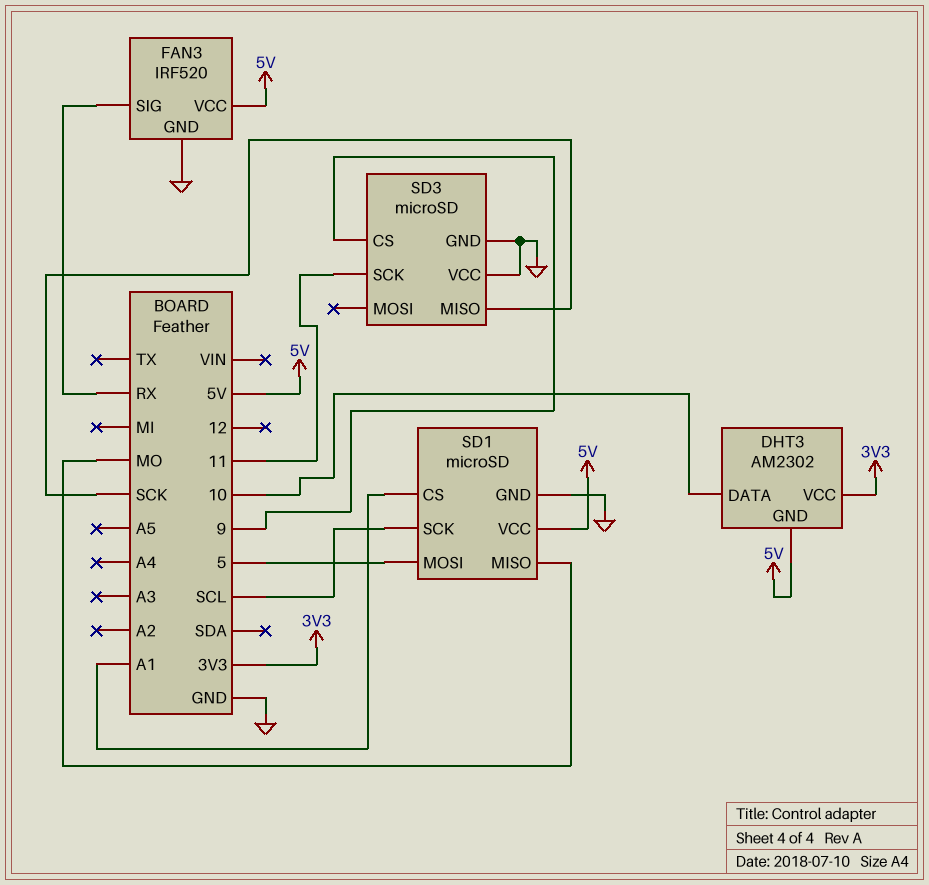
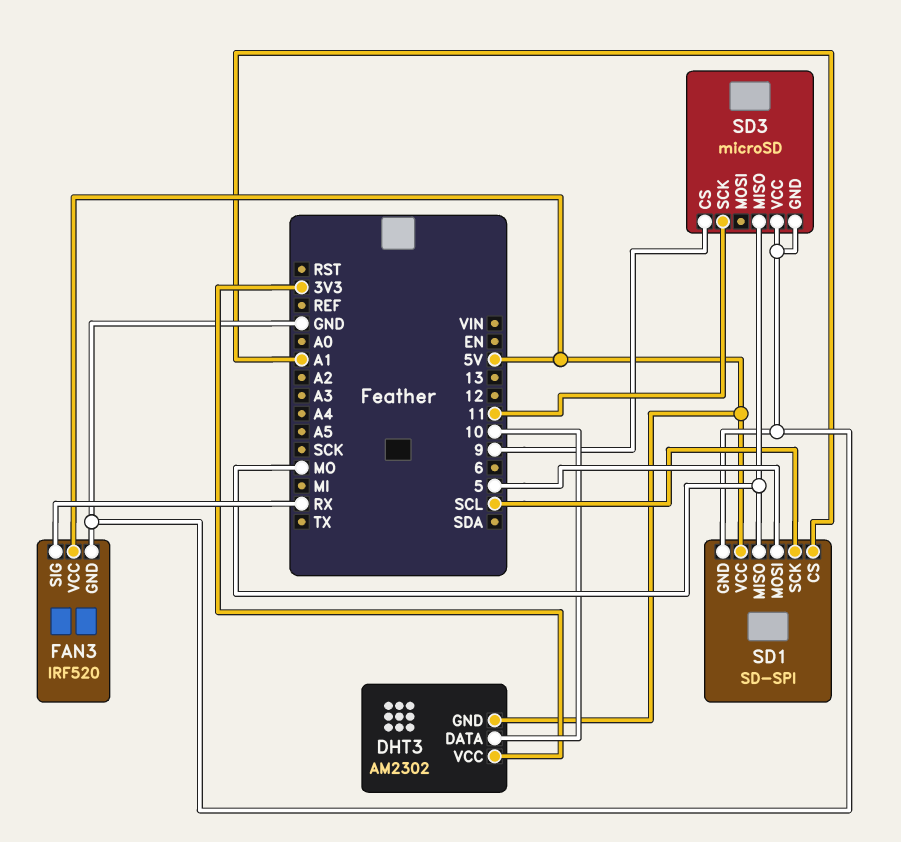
SD1: microSD -> SD-SPI
SD3 pin MISO: SCK -> MO

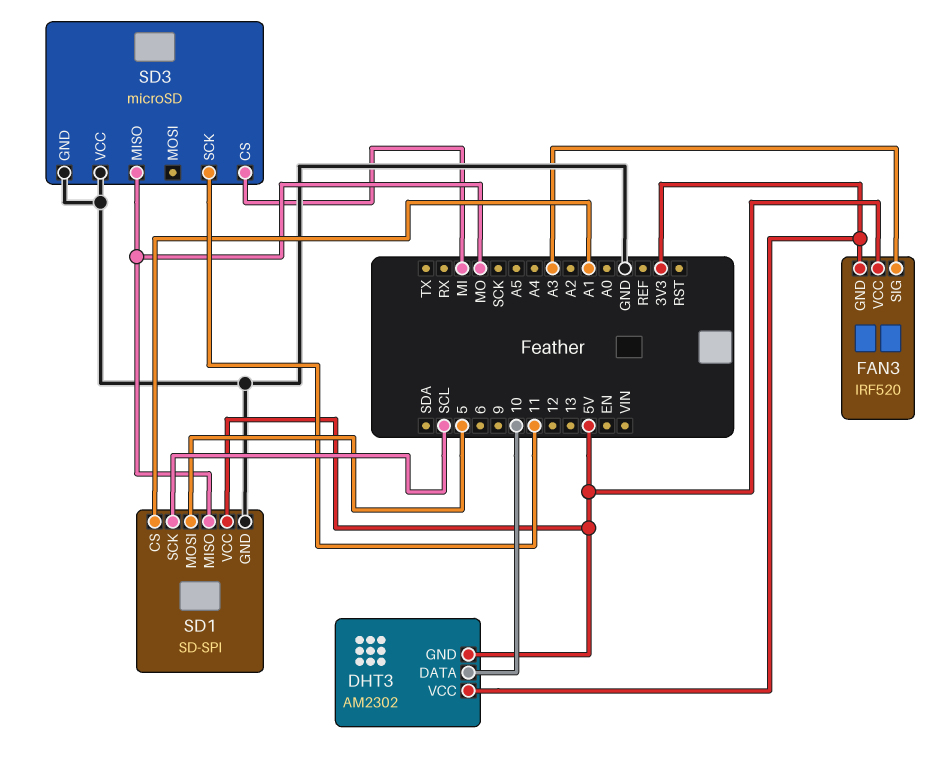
FAN3 pin GND: GND -> 3V3
FAN3 pin SIG: RX -> A3
SD3 pin CS: 9 -> MI

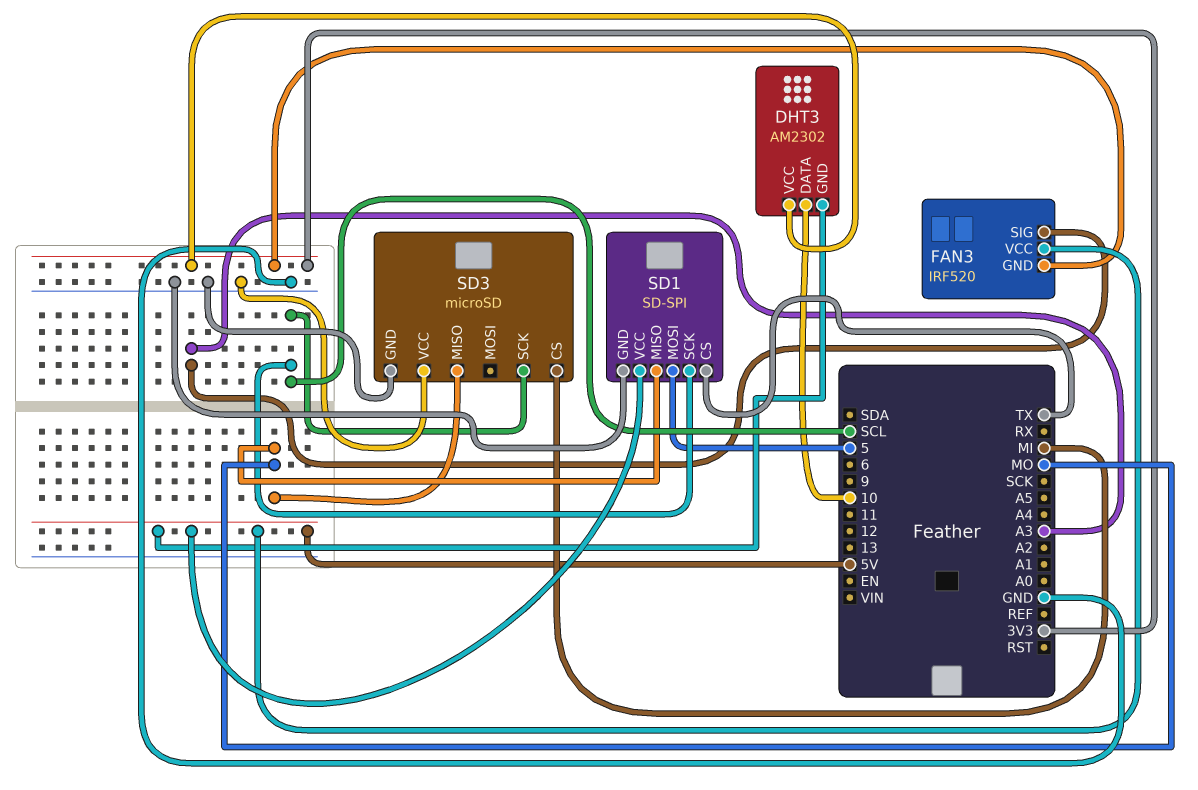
SD1 pin CS: A1 -> TX
SD3 pin SCK: 11 -> SCL

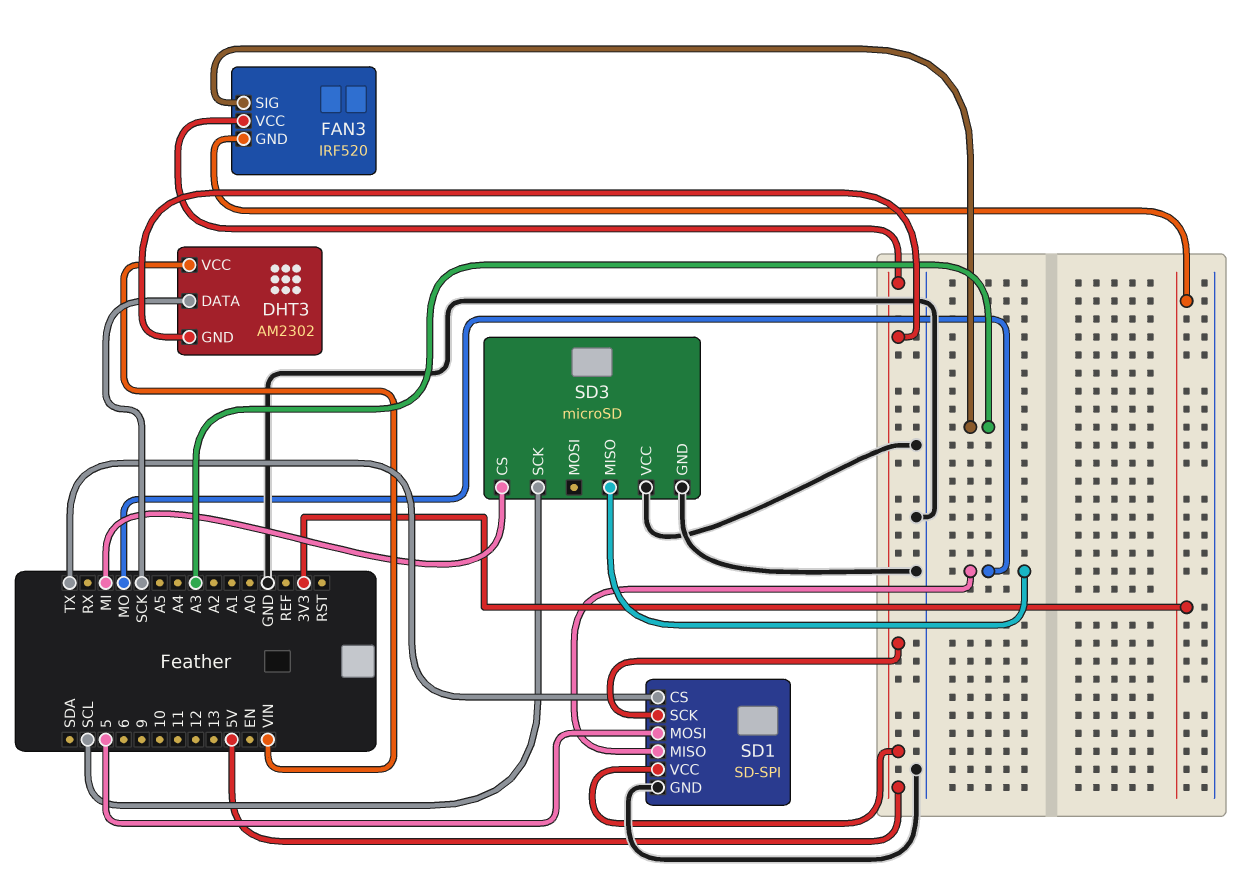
DHT3 pin DATA: 10 -> SCK
DHT3 pin VCC: 3V3 -> VIN
SD1 pin SCK: SCL -> 5V

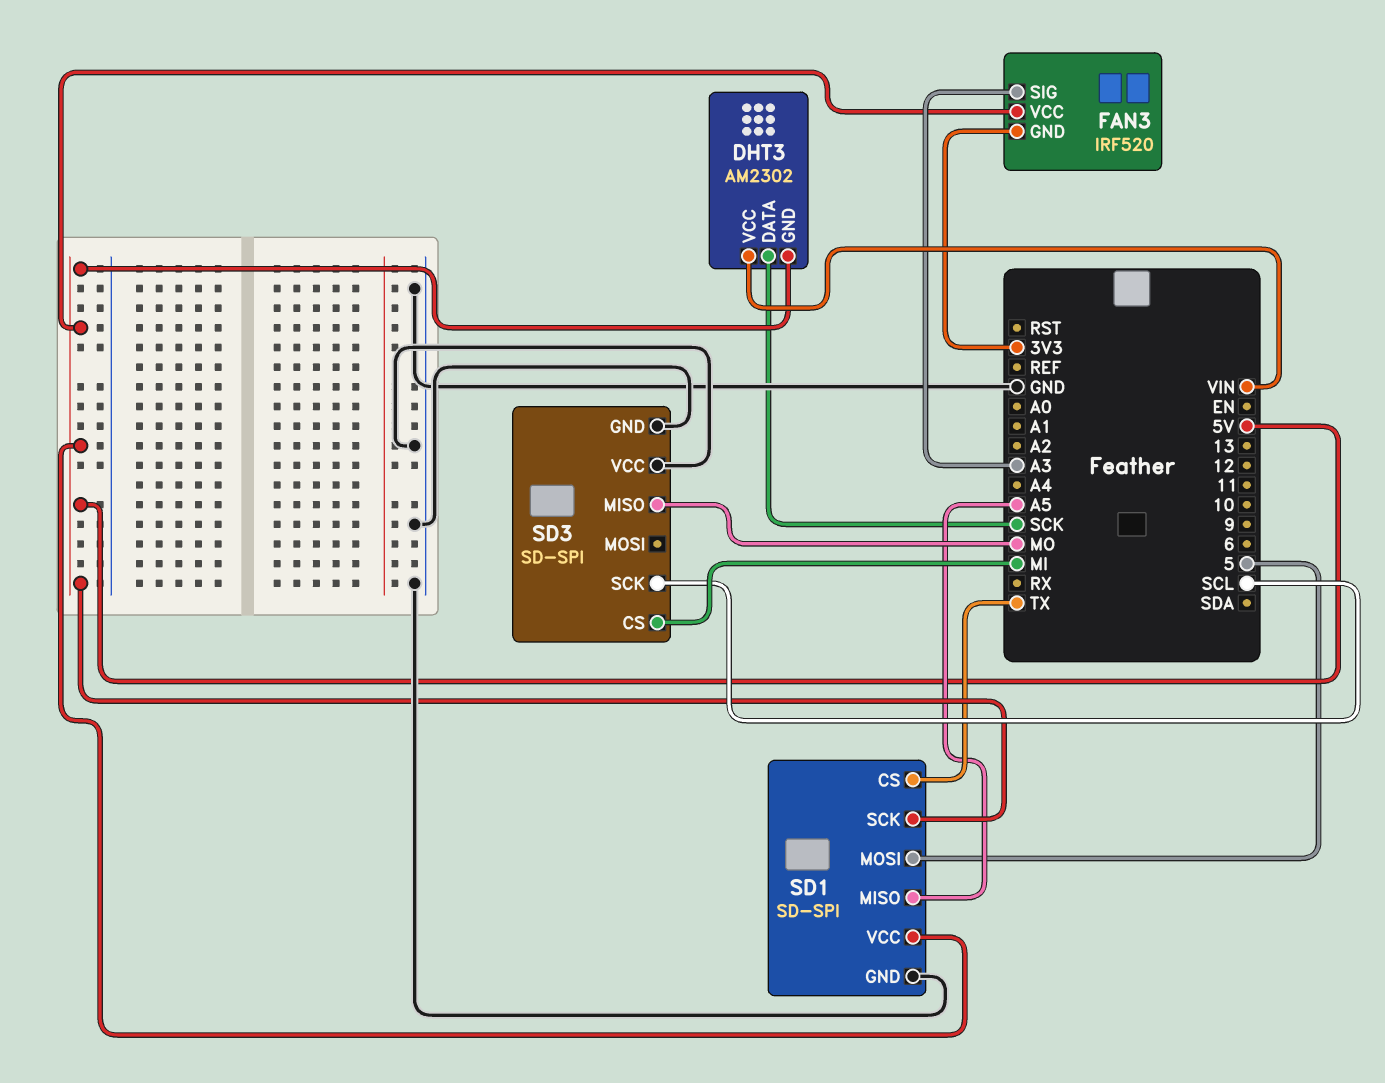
SD1 pin MISO: MO -> A5
SD3: microSD -> SD-SPI

